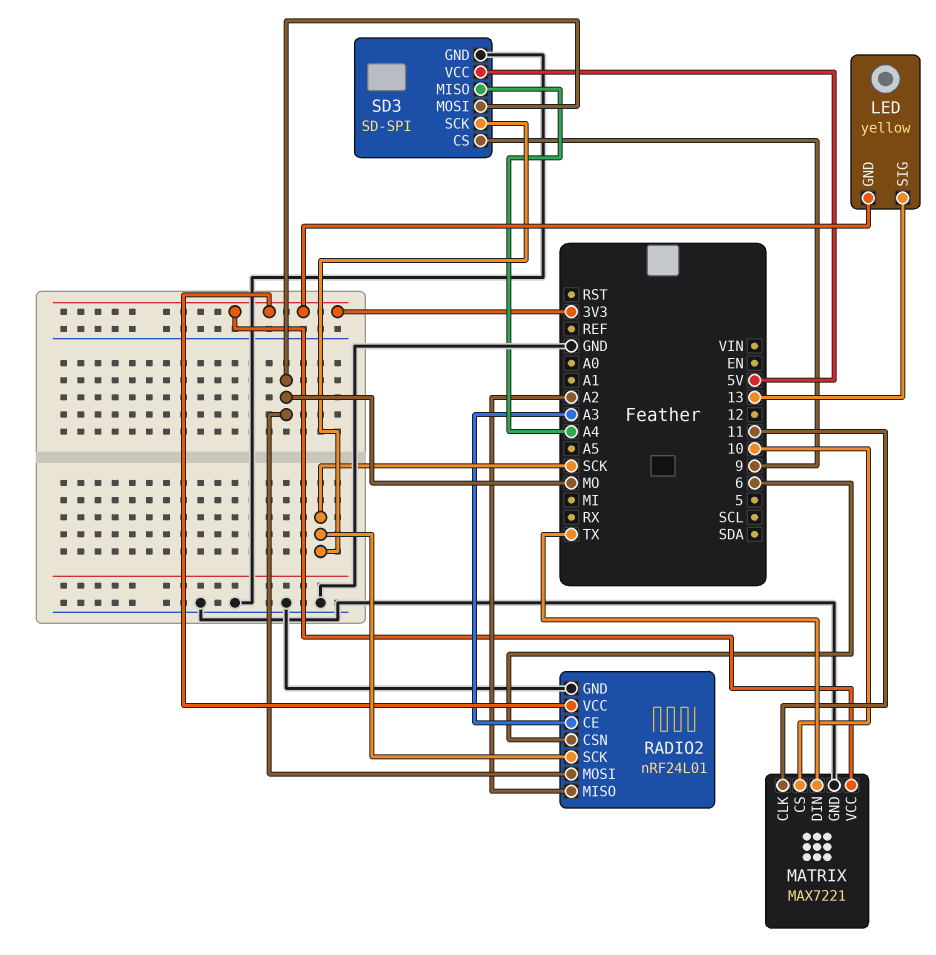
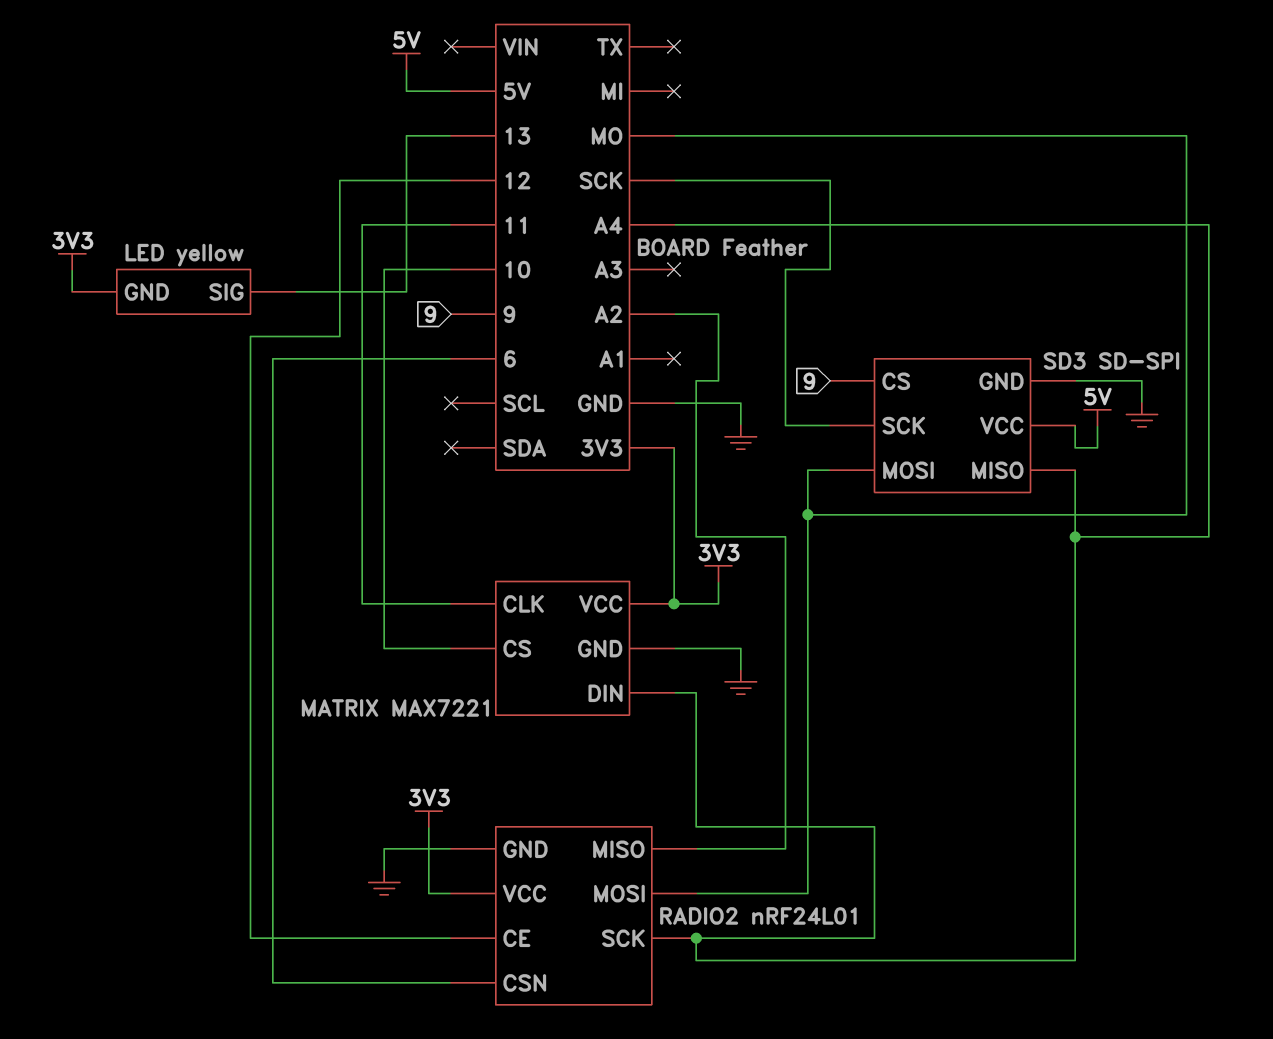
MATRIX pin DIN: TX -> A4
RADIO2 pin CE: A3 -> 12
RADIO2 pin SCK: SCK -> A4

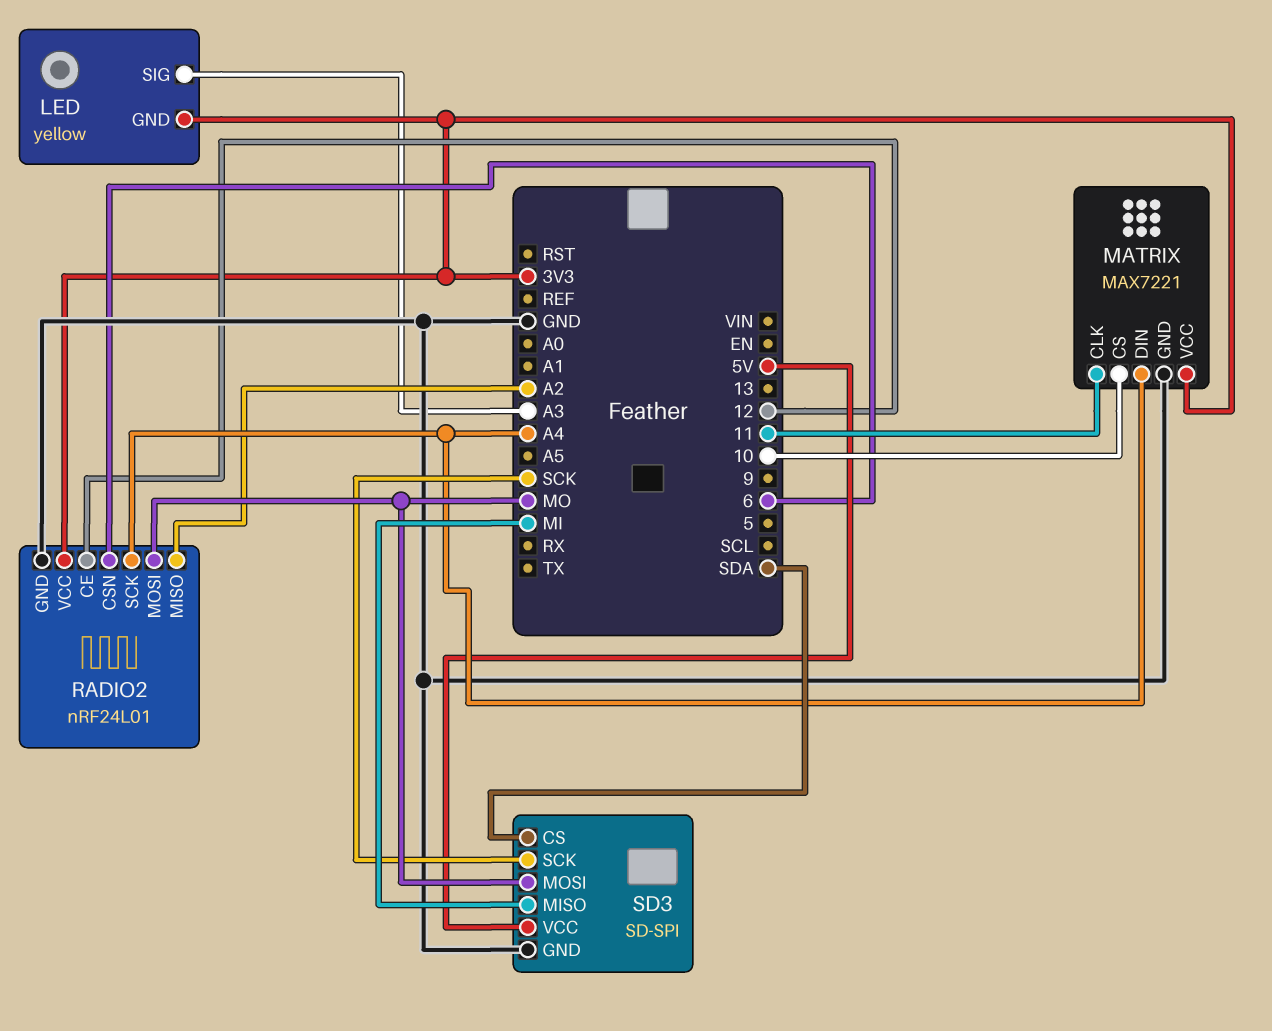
LED pin SIG: 13 -> A3
SD3 pin CS: 9 -> SDA
SD3 pin MISO: A4 -> MI

